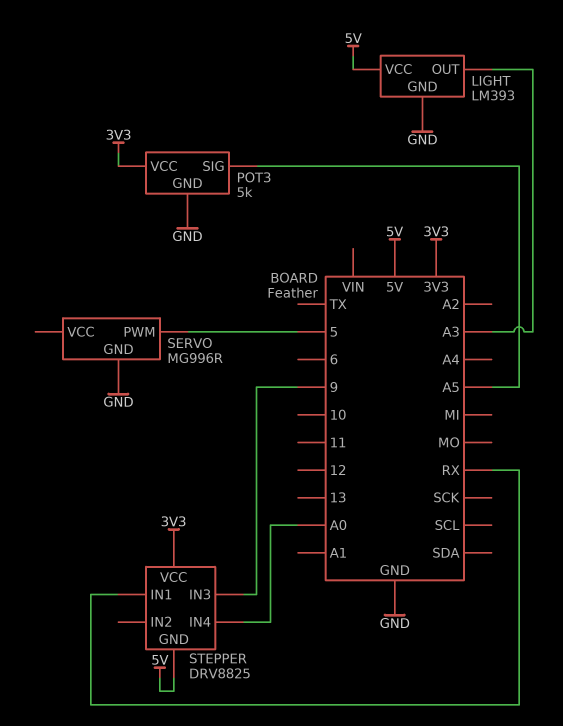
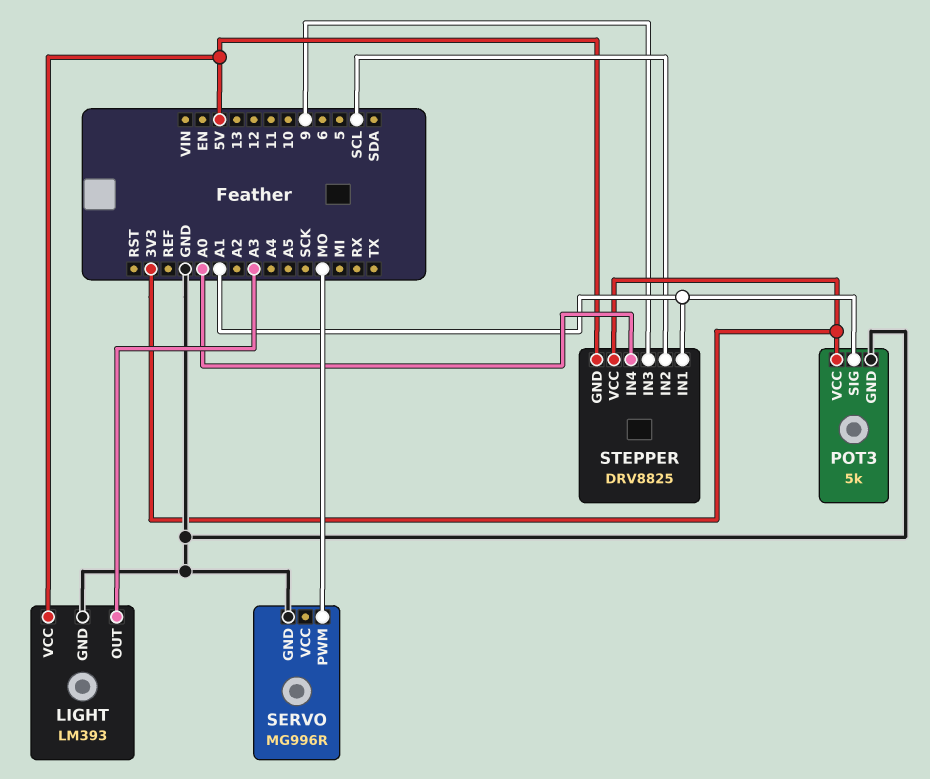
POT3 pin SIG: A5 -> A1
SERVO pin PWM: 5 -> MO
STEPPER pin IN1: RX -> A1
STEPPER pin IN2: none -> SCL

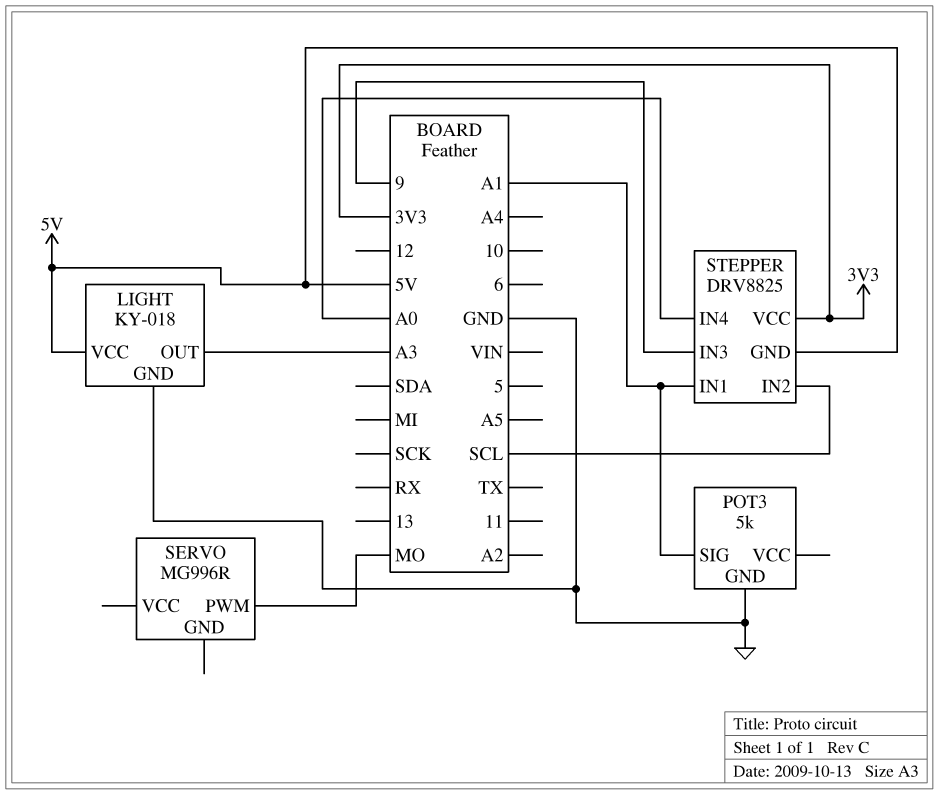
LIGHT: LM393 -> KY-018
POT3 pin VCC: 3V3 -> none
SERVO pin GND: GND -> none

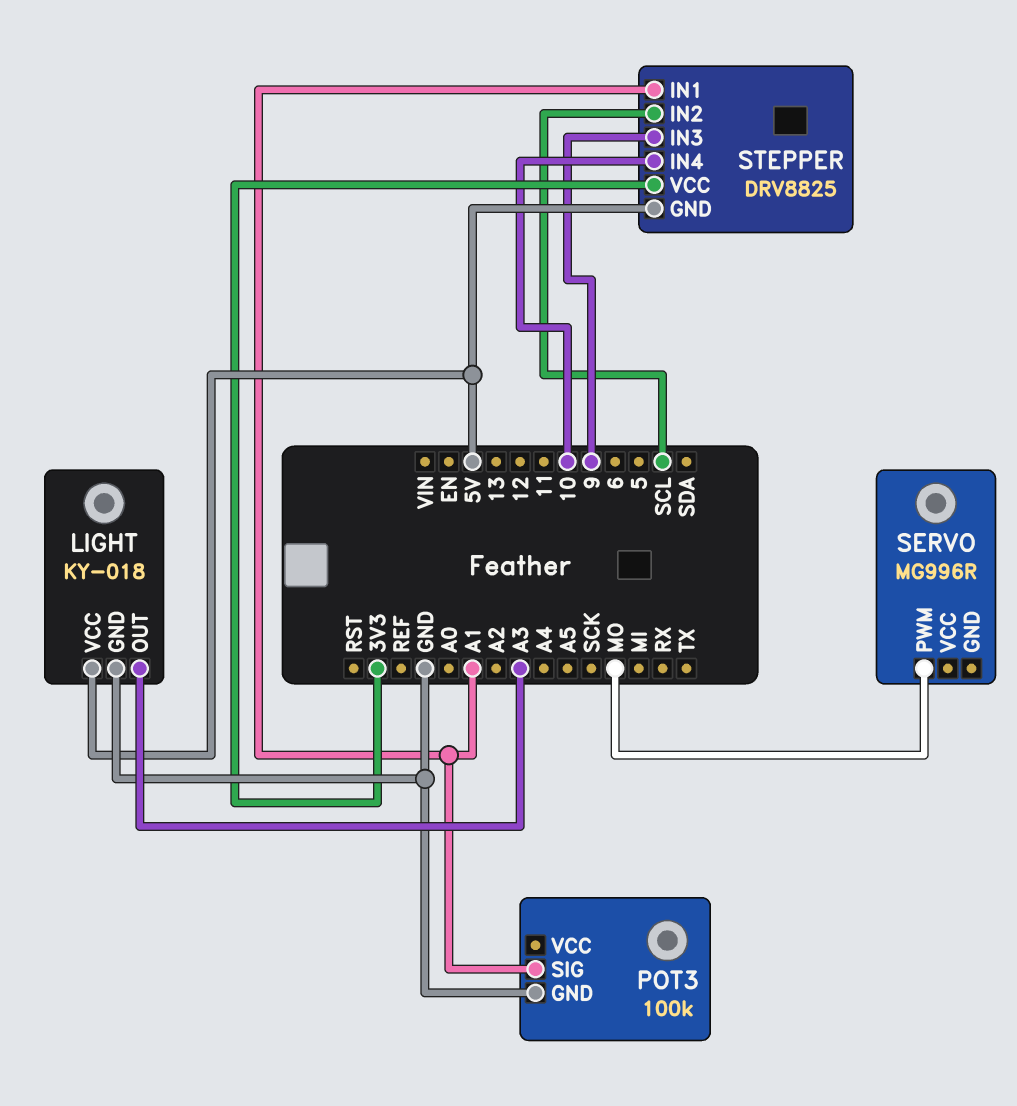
POT3: 5k -> 100k
STEPPER pin IN4: A0 -> 10

